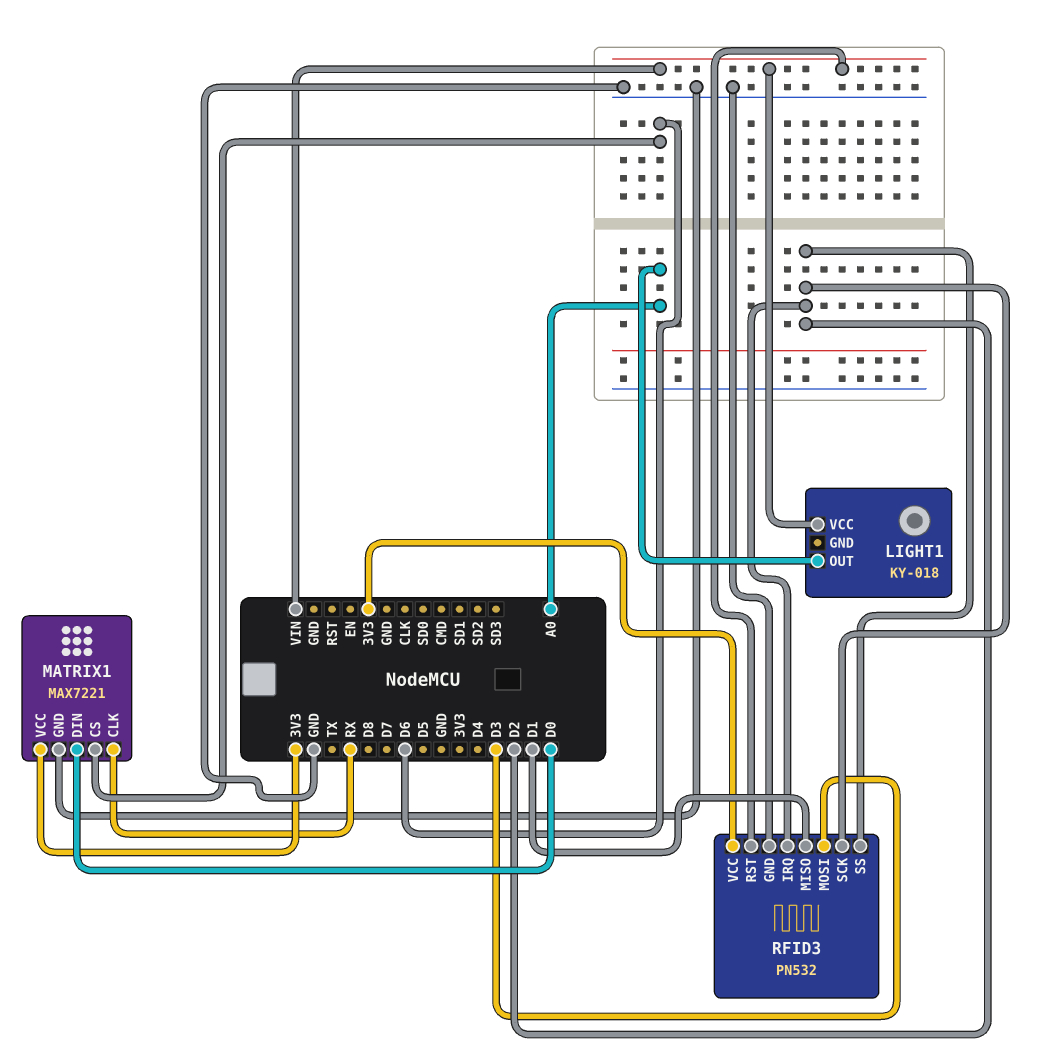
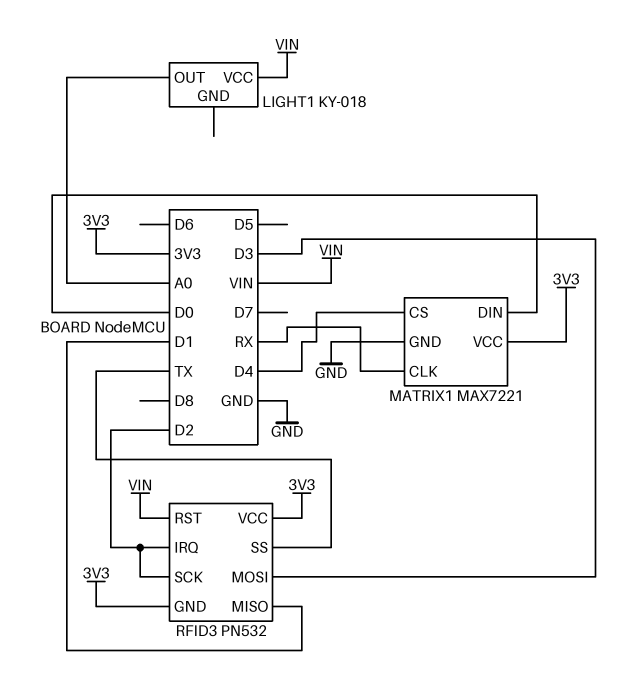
MATRIX1 pin CS: D6 -> D4
RFID3 pin GND: GND -> 3V3
RFID3 pin SS: D2 -> TX

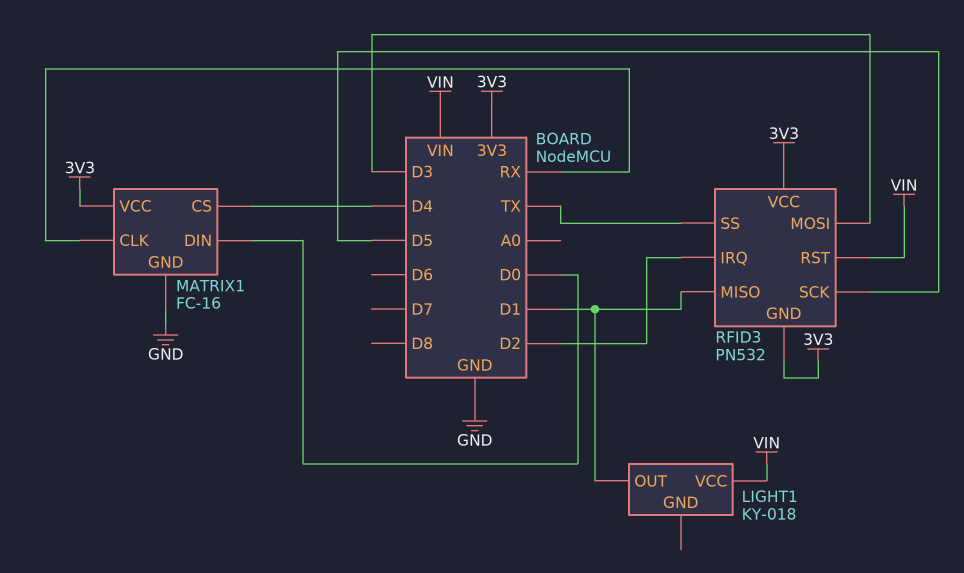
LIGHT1 pin OUT: A0 -> D1
MATRIX1: MAX7221 -> FC-16
RFID3 pin SCK: D2 -> D5

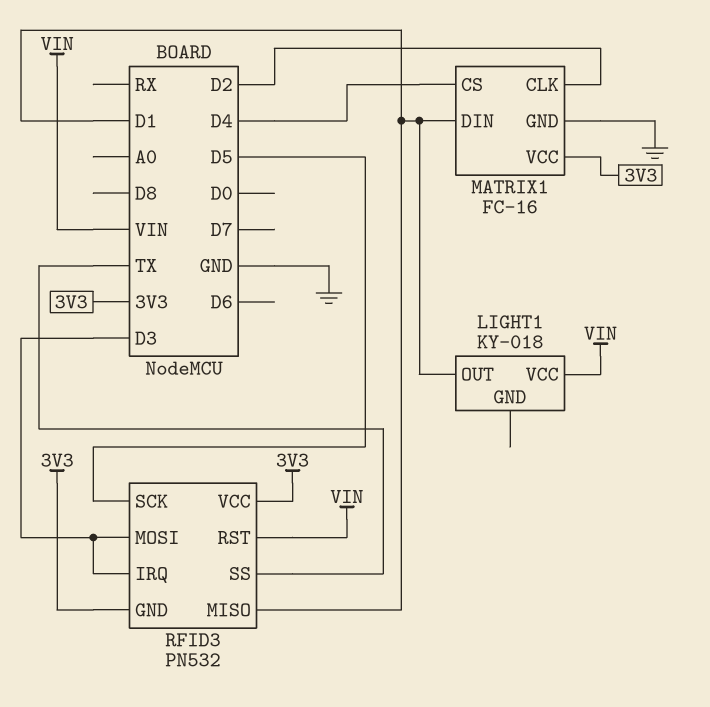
MATRIX1 pin CLK: RX -> D2
MATRIX1 pin DIN: D0 -> D1
RFID3 pin IRQ: D2 -> D3

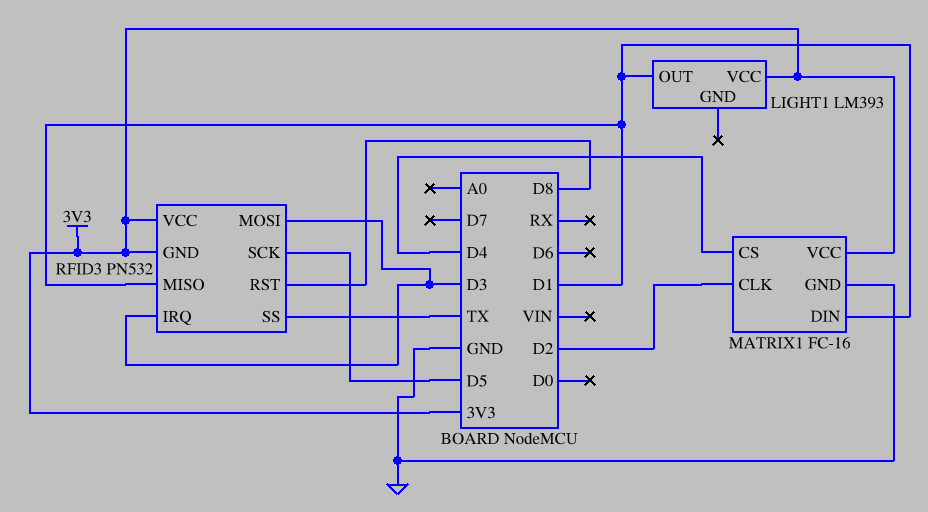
LIGHT1: KY-018 -> LM393
LIGHT1 pin VCC: VIN -> 3V3
RFID3 pin RST: VIN -> D8

